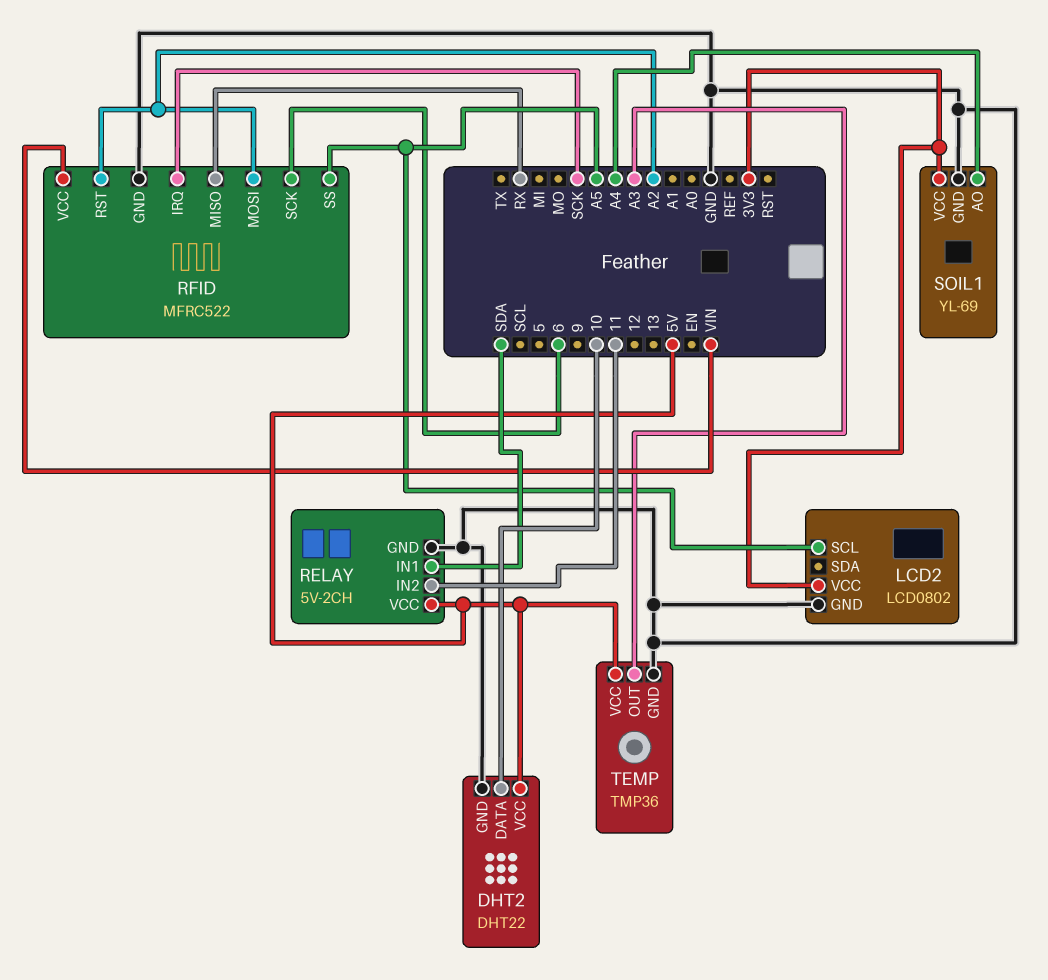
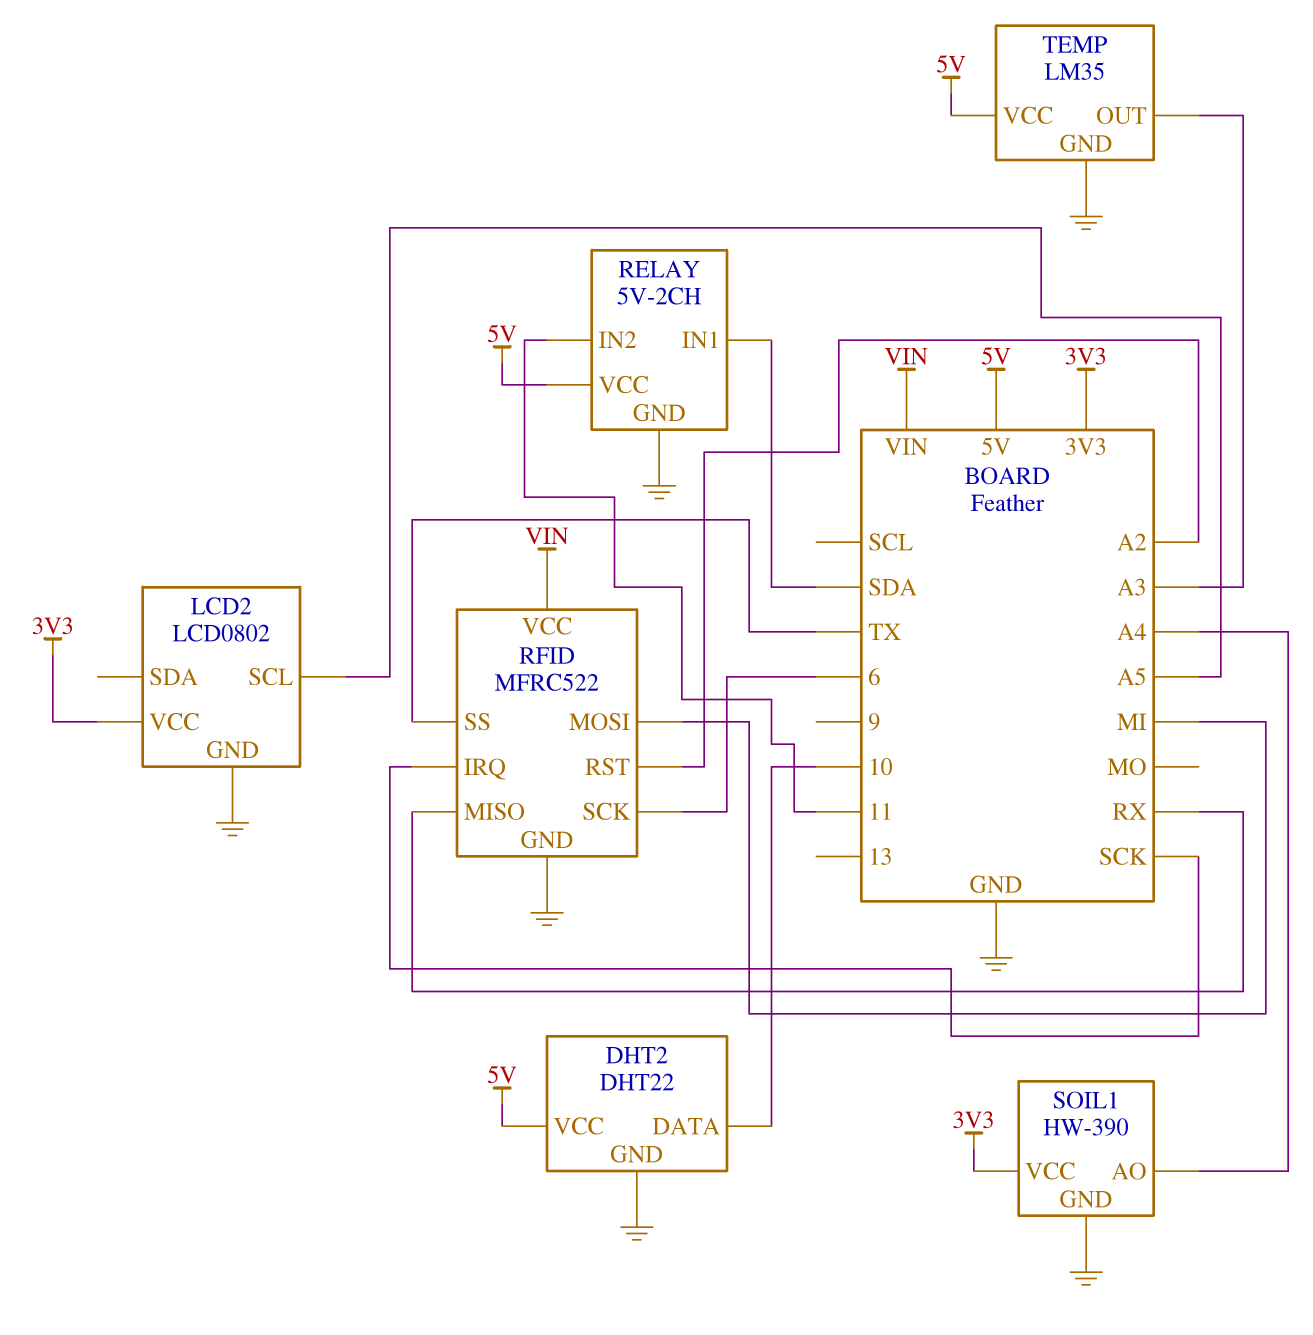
RFID pin MOSI: A2 -> MI
RFID pin SS: A5 -> TX
SOIL1: YL-69 -> HW-390
TEMP: TMP36 -> LM35

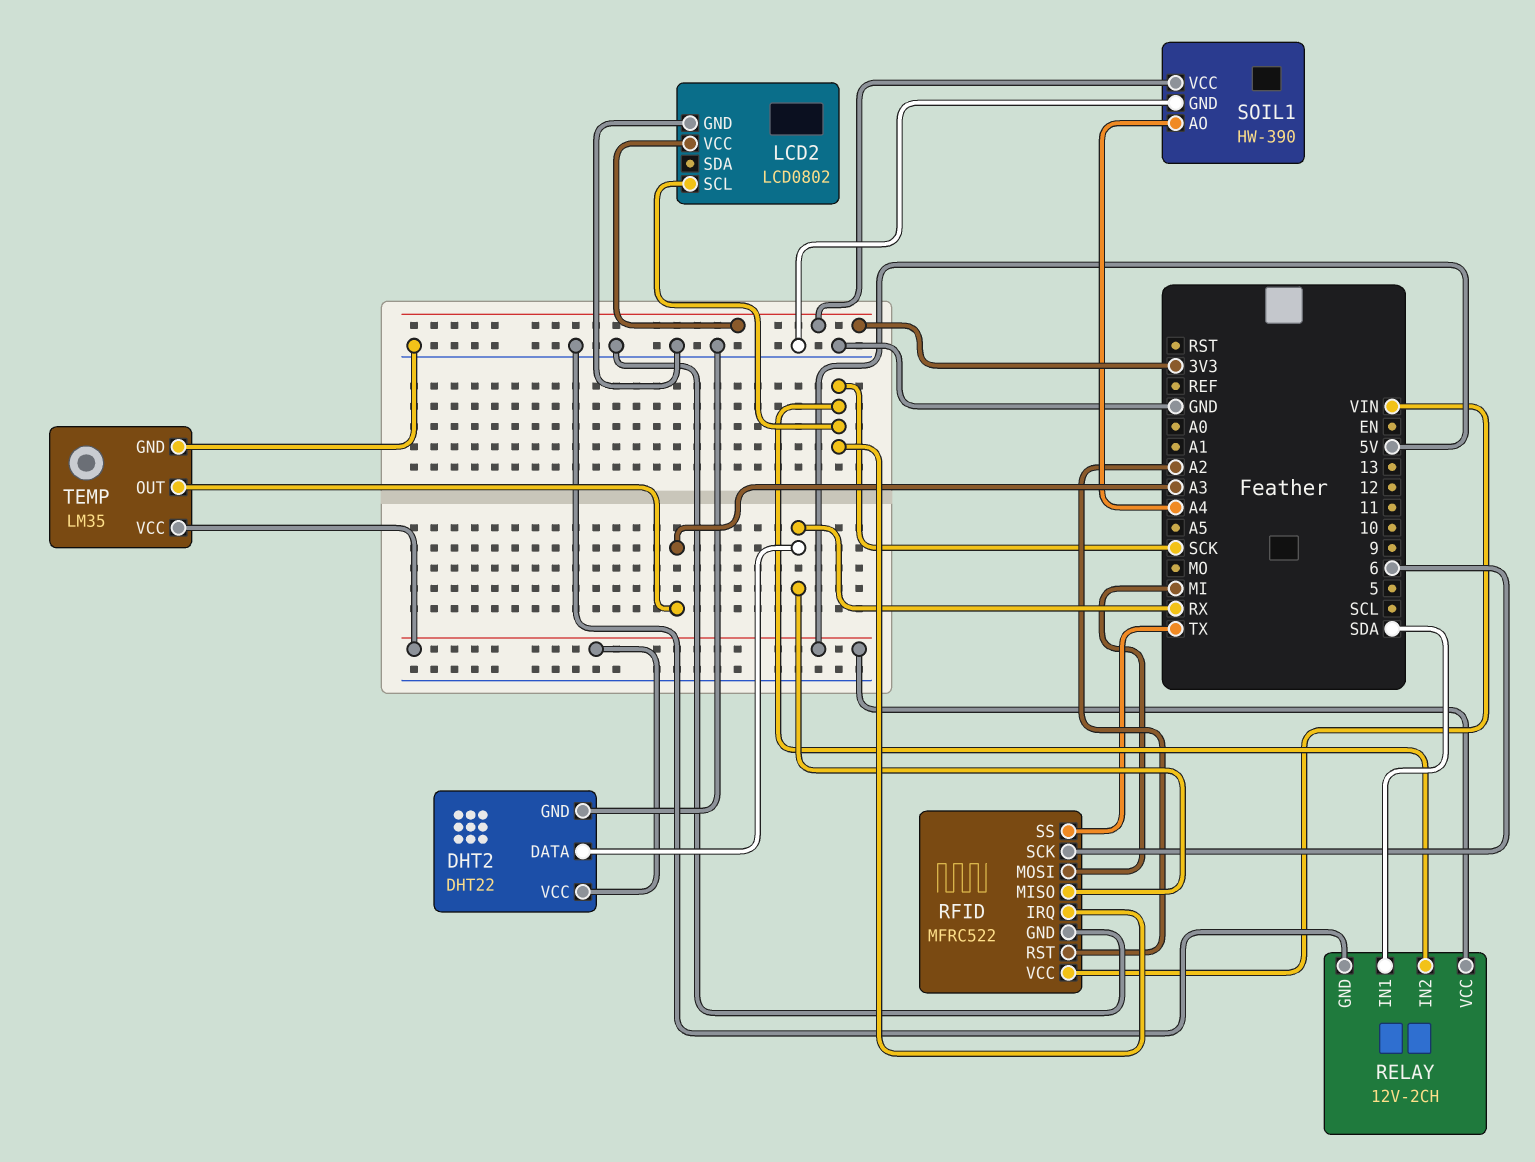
DHT2 pin DATA: 10 -> RX
LCD2 pin SCL: A5 -> SCK
RELAY: 5V-2CH -> 12V-2CH
RELAY pin IN2: 11 -> SCK

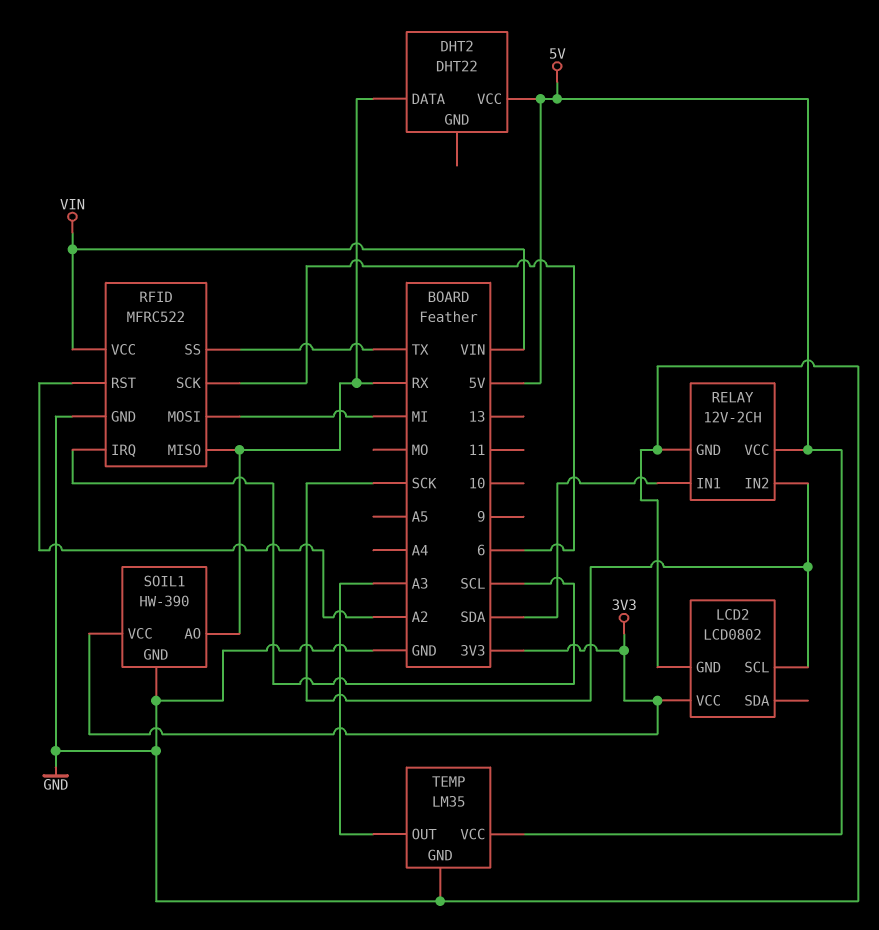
DHT2 pin GND: GND -> none
RFID pin IRQ: SCK -> SCL
SOIL1 pin AO: A4 -> RX

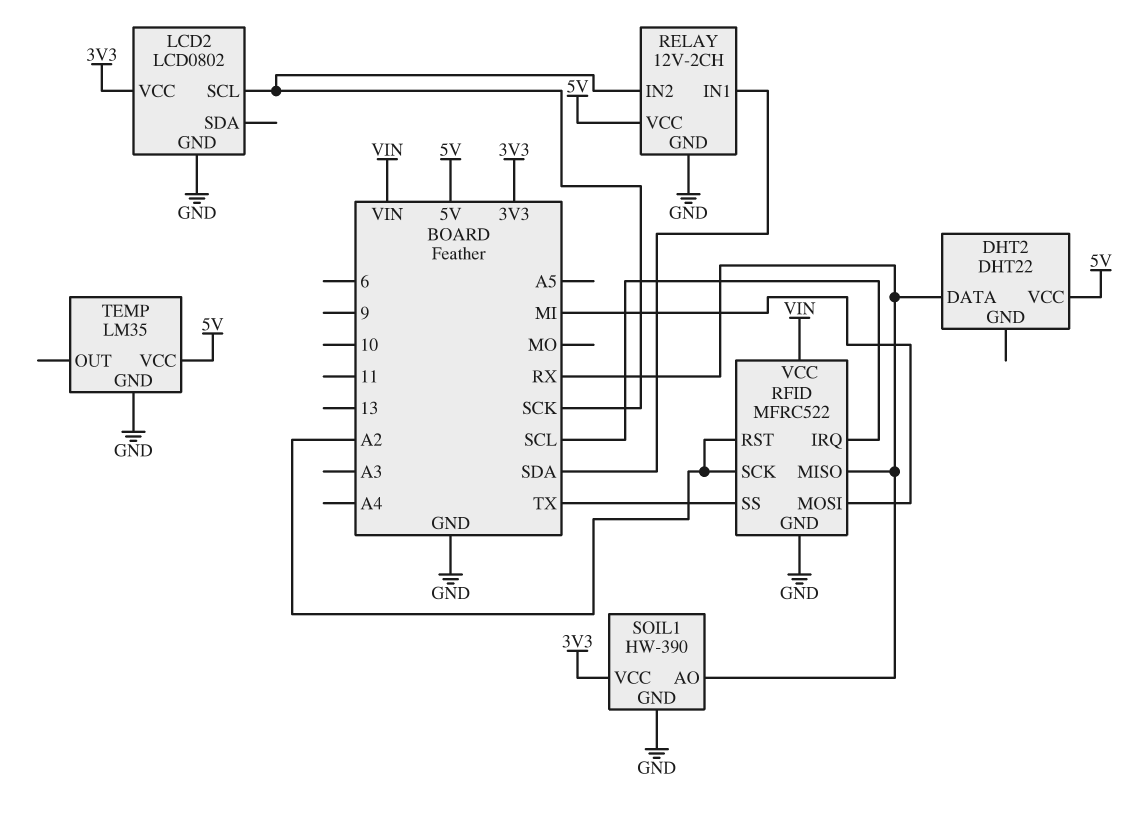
RFID pin SCK: 6 -> A2
TEMP pin OUT: A3 -> none

